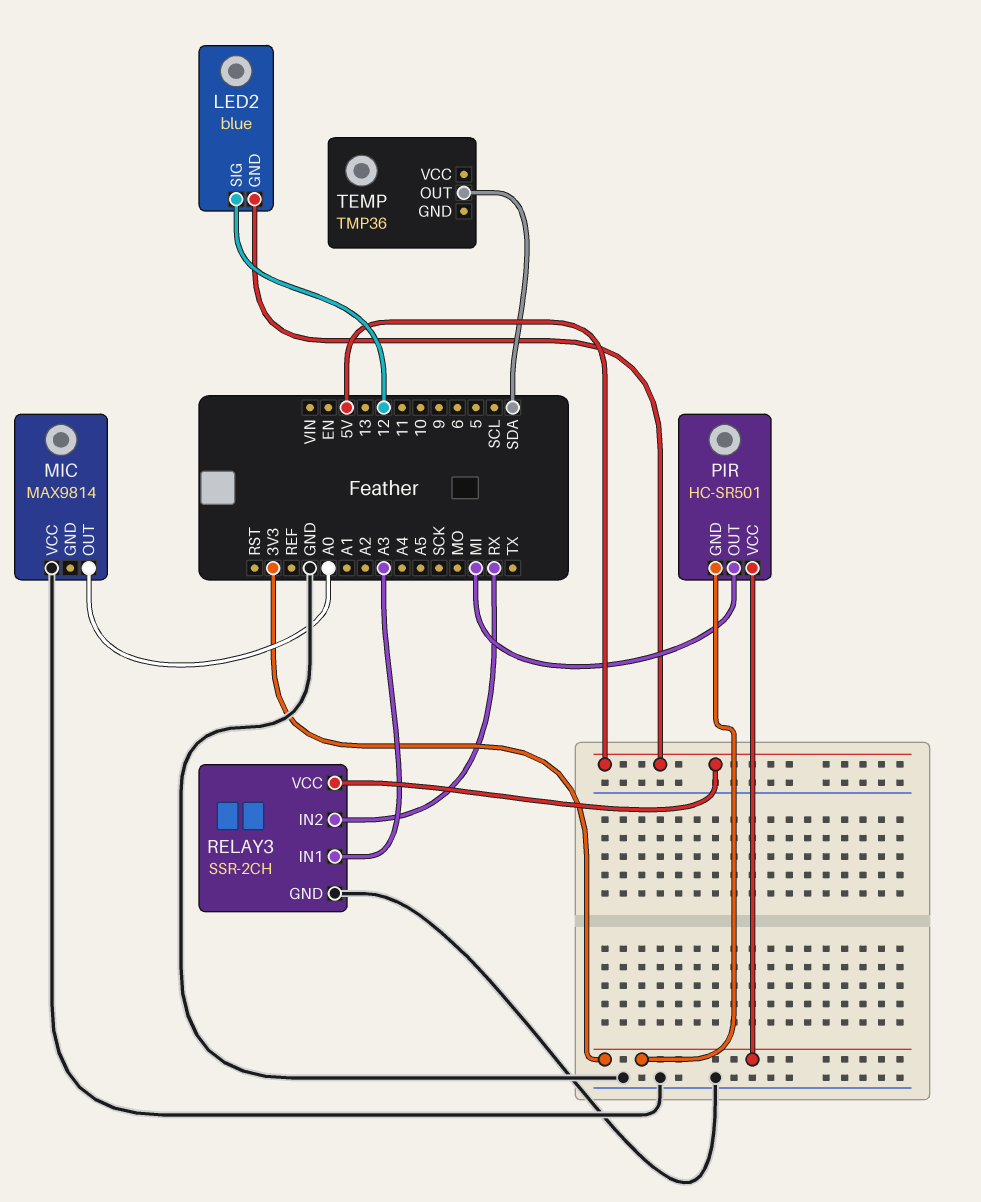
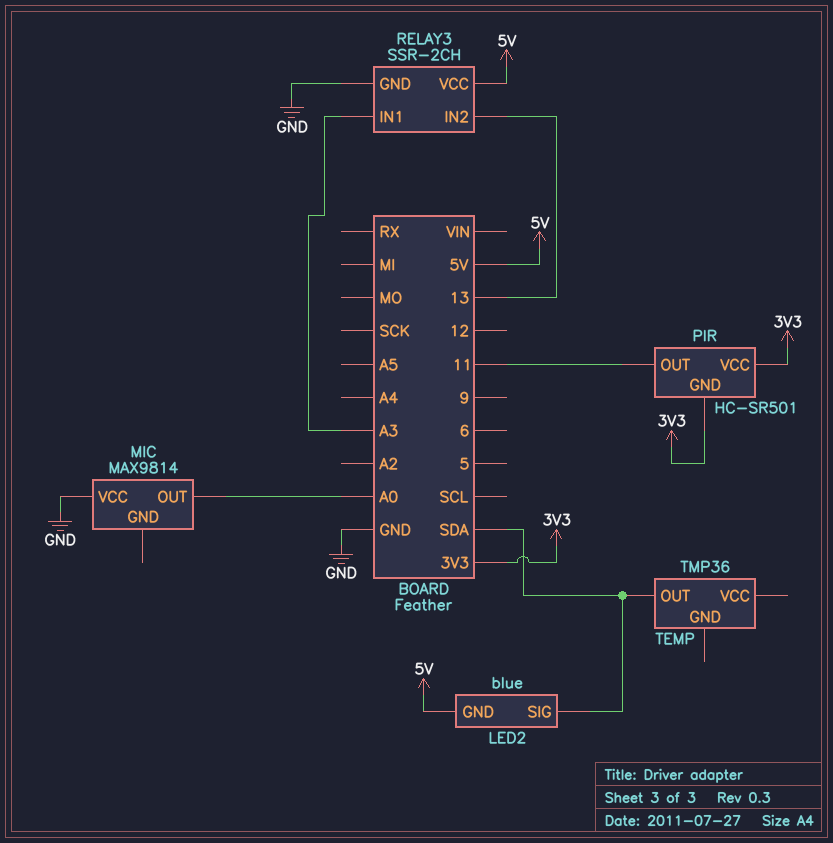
LED2 pin SIG: 12 -> SDA
PIR pin OUT: MI -> 11
RELAY3 pin IN2: RX -> 13

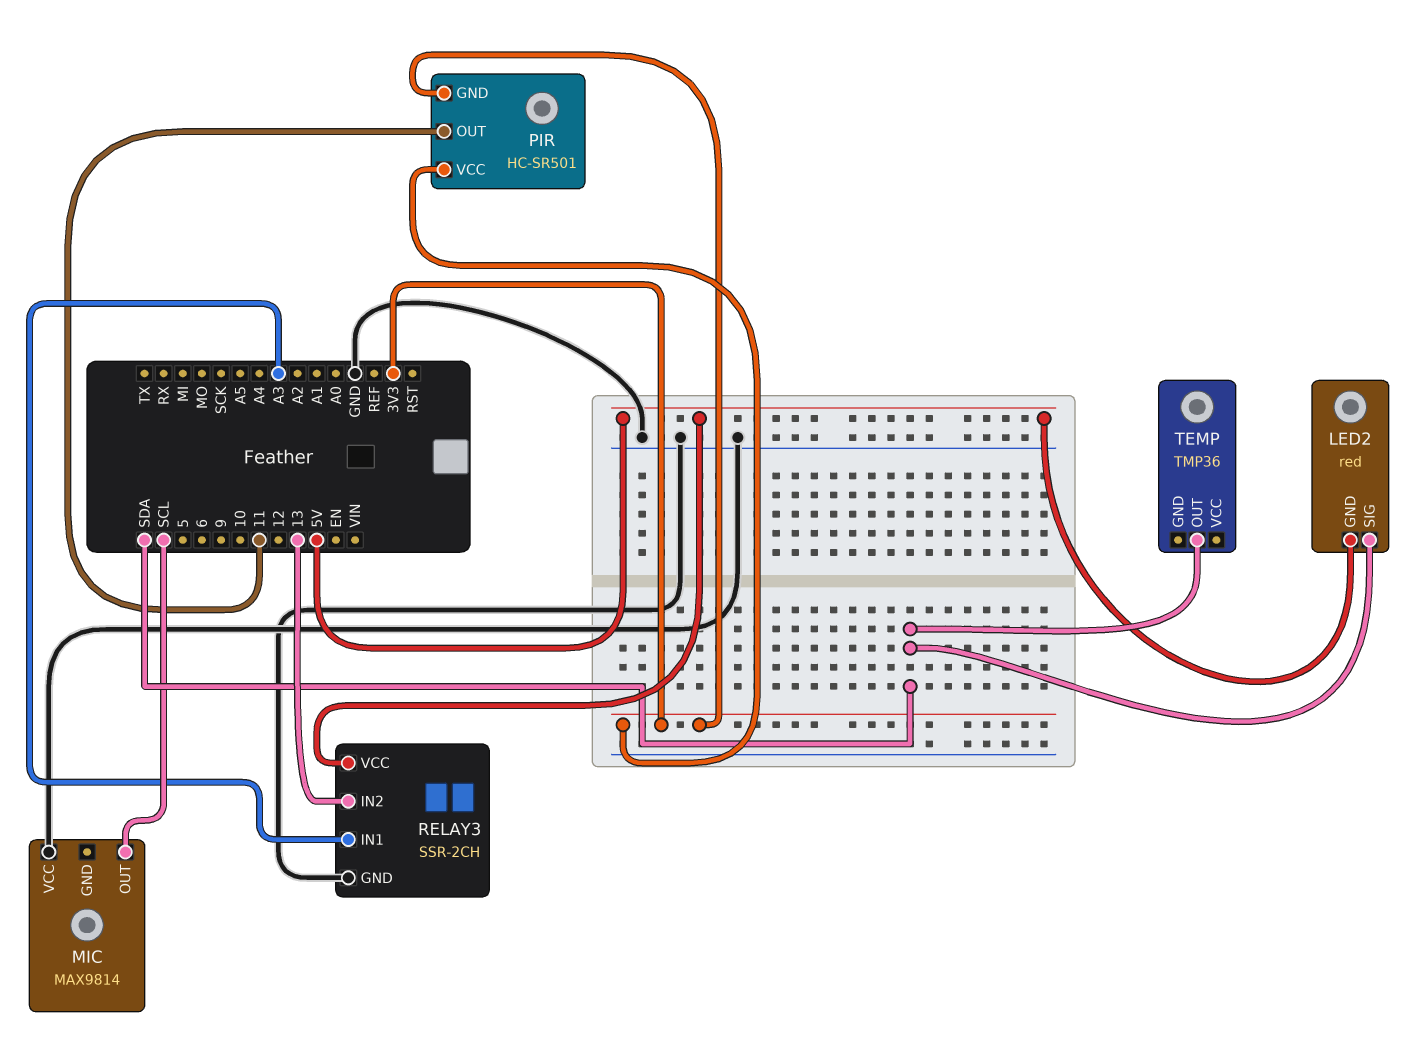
LED2: blue -> red
MIC pin OUT: A0 -> SCL

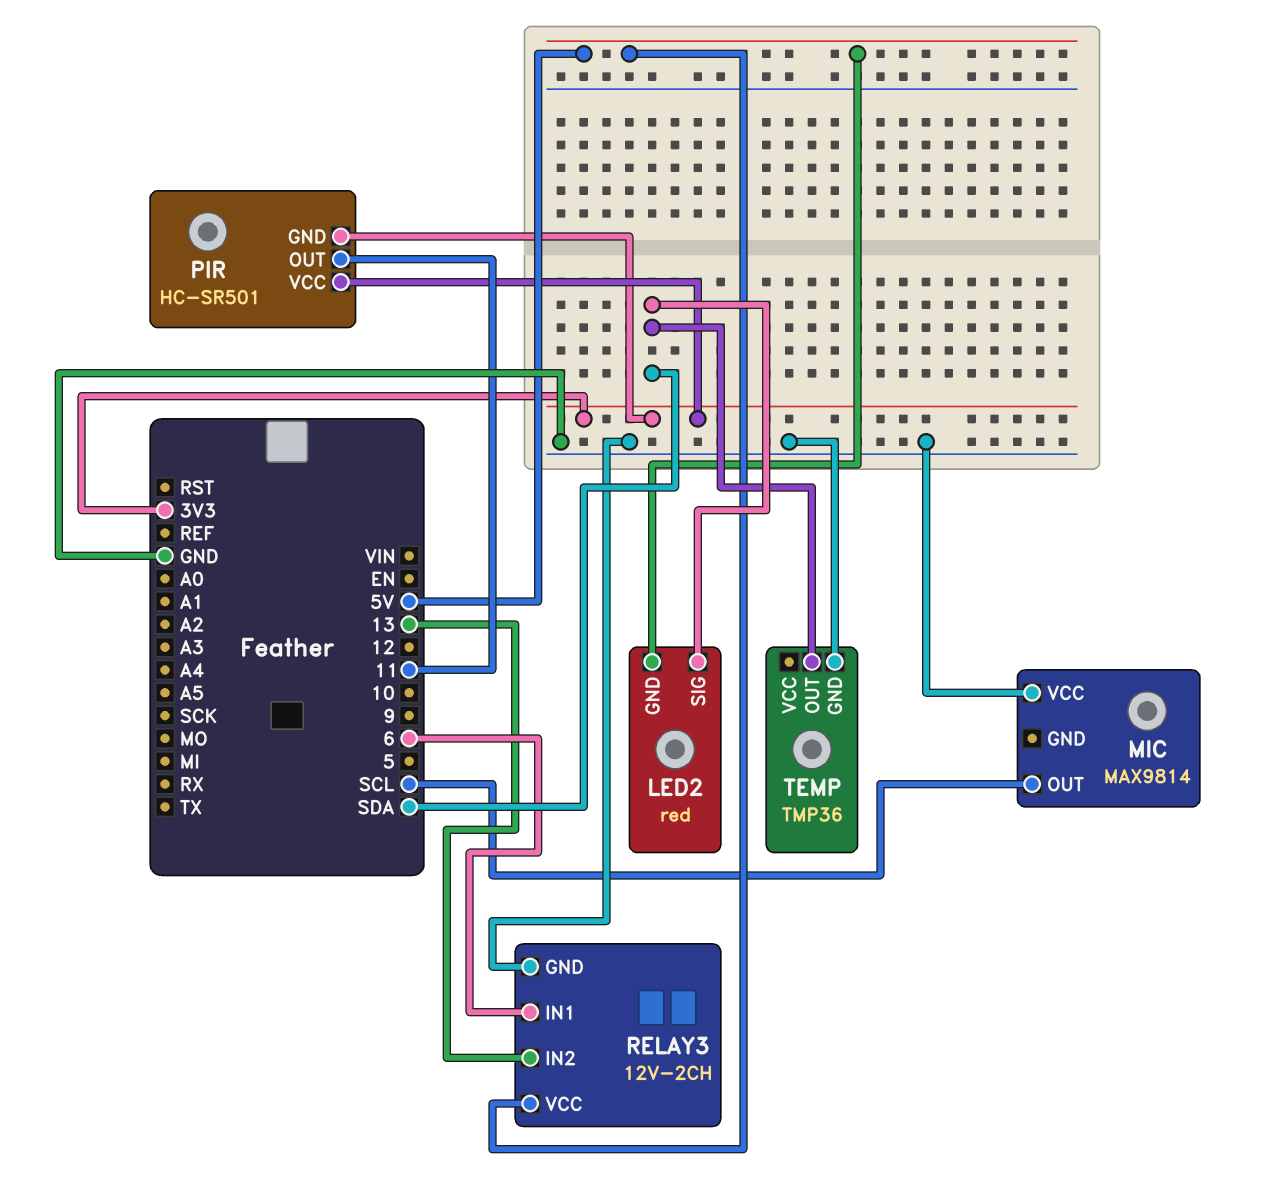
RELAY3: SSR-2CH -> 12V-2CH
RELAY3 pin IN1: A3 -> 6
TEMP pin GND: none -> GND

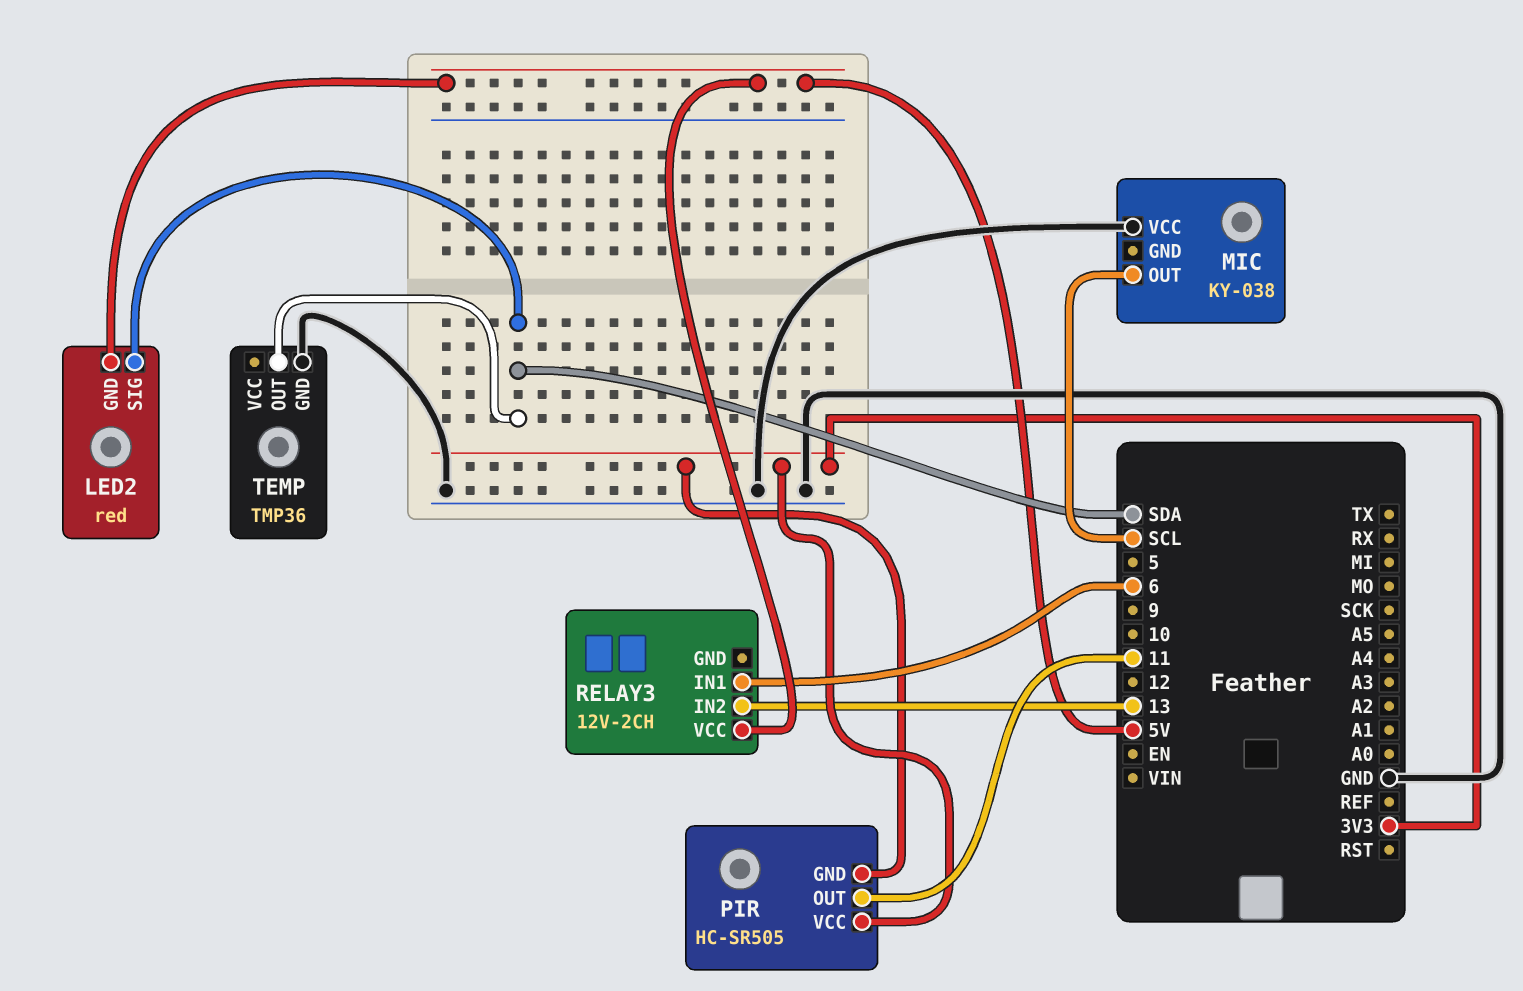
MIC: MAX9814 -> KY-038
PIR: HC-SR501 -> HC-SR505
RELAY3 pin GND: GND -> none

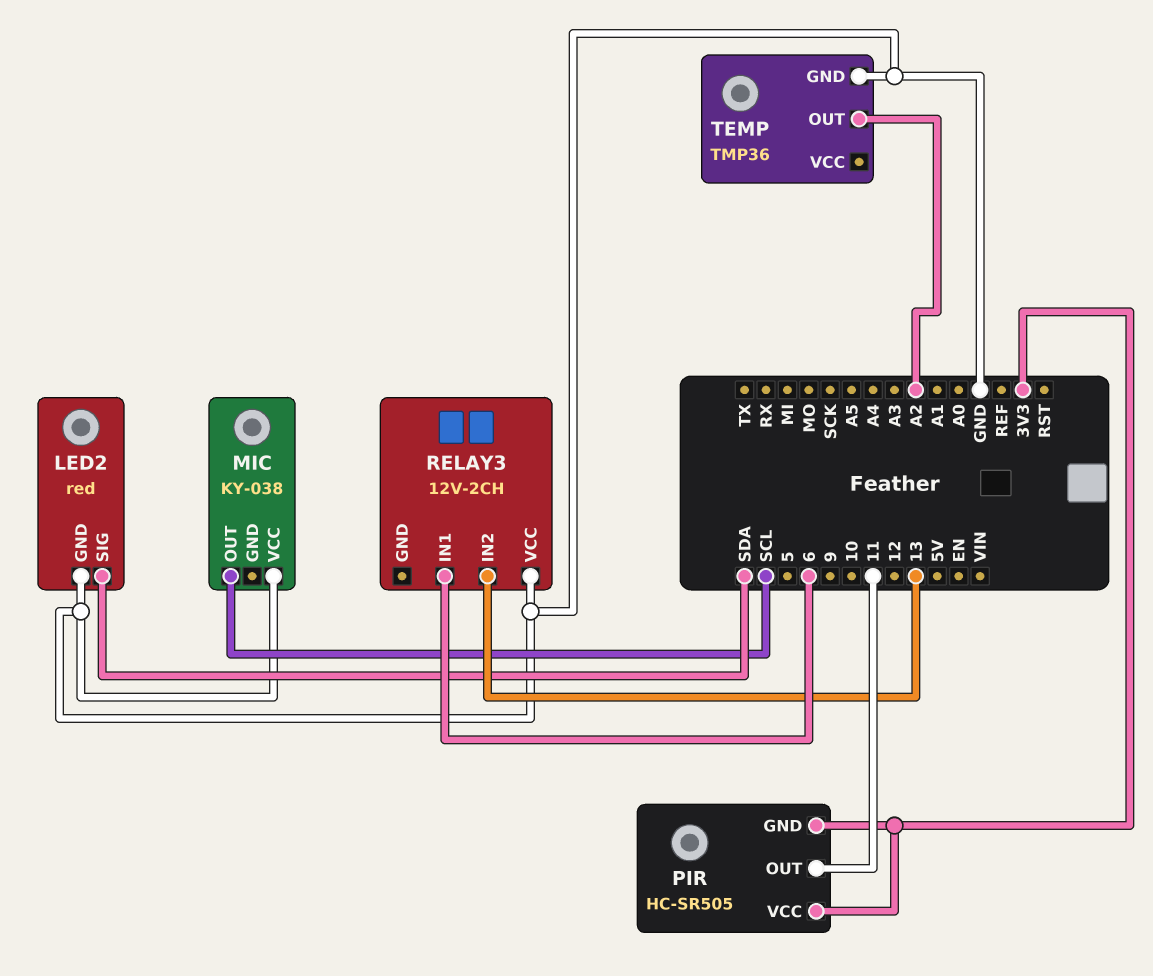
LED2 pin GND: 5V -> GND
RELAY3 pin VCC: 5V -> GND
TEMP pin OUT: SDA -> A2

